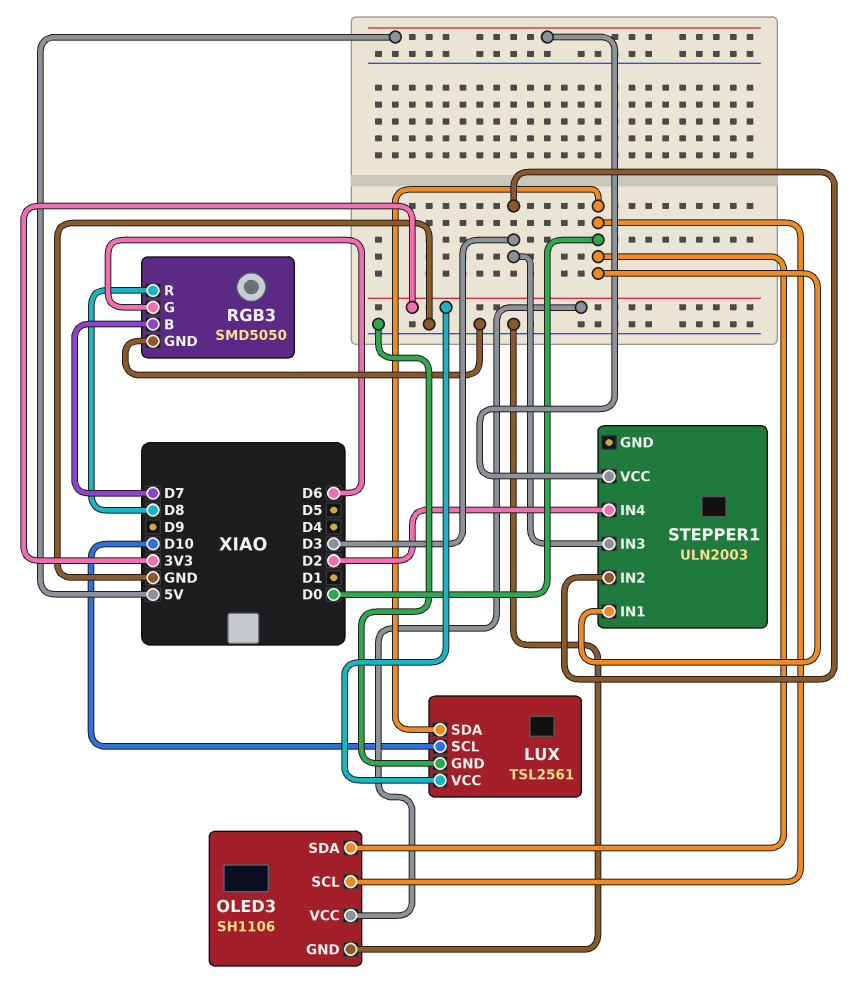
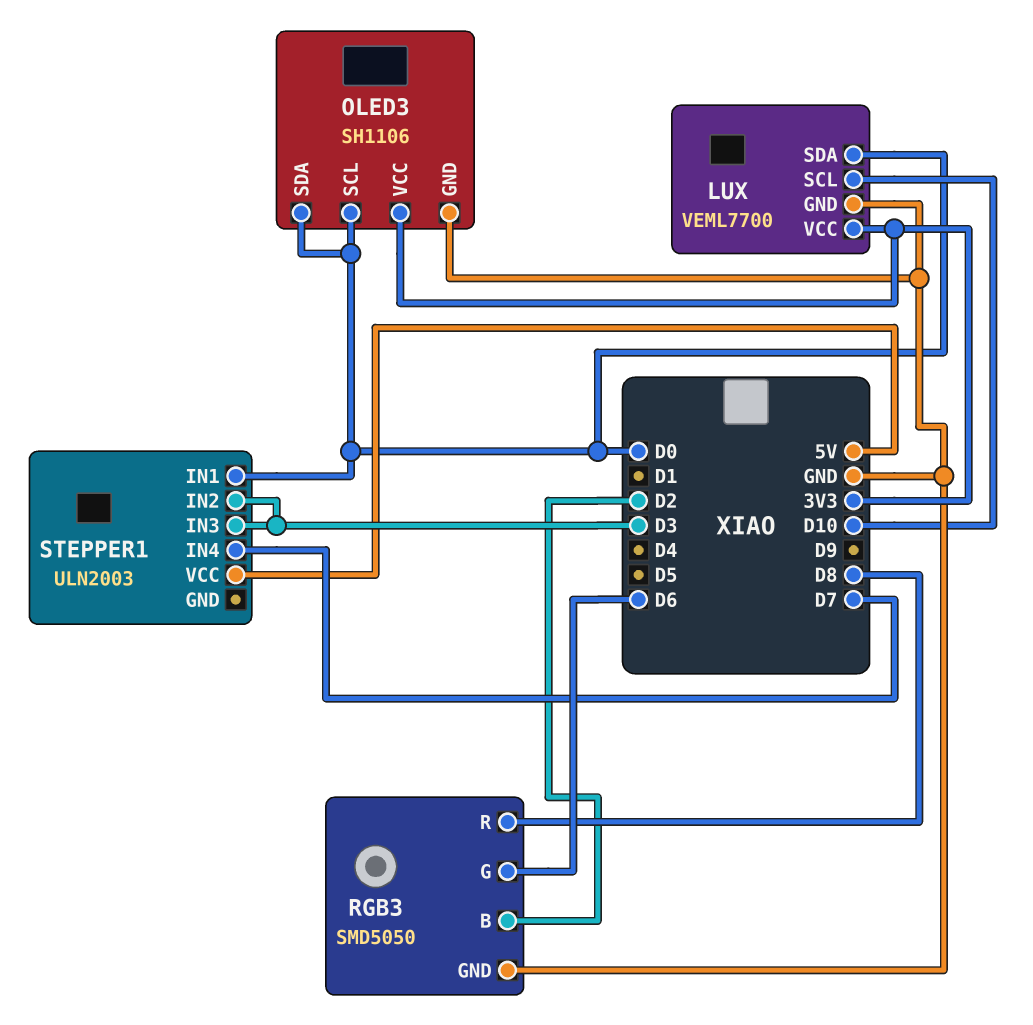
LUX: TSL2561 -> VEML7700
RGB3 pin B: D7 -> D2
STEPPER1 pin IN4: D2 -> D7

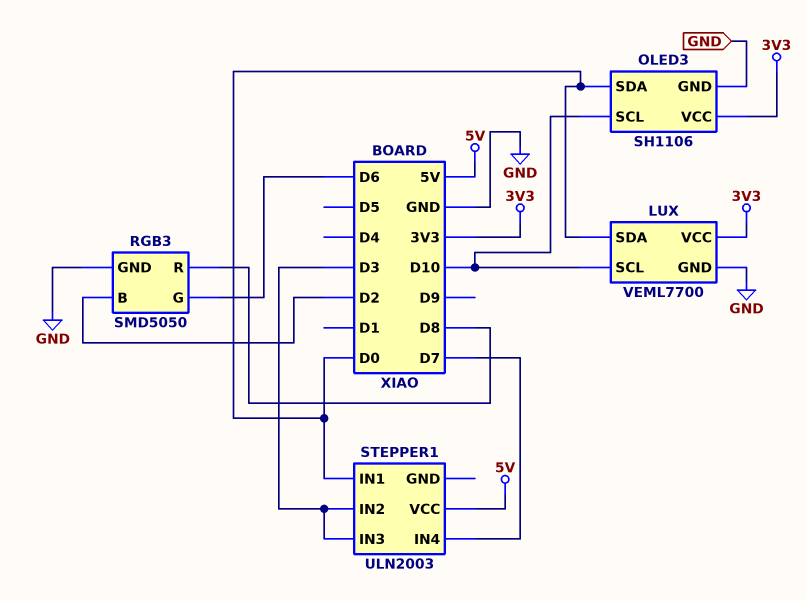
OLED3 pin SCL: D0 -> D10

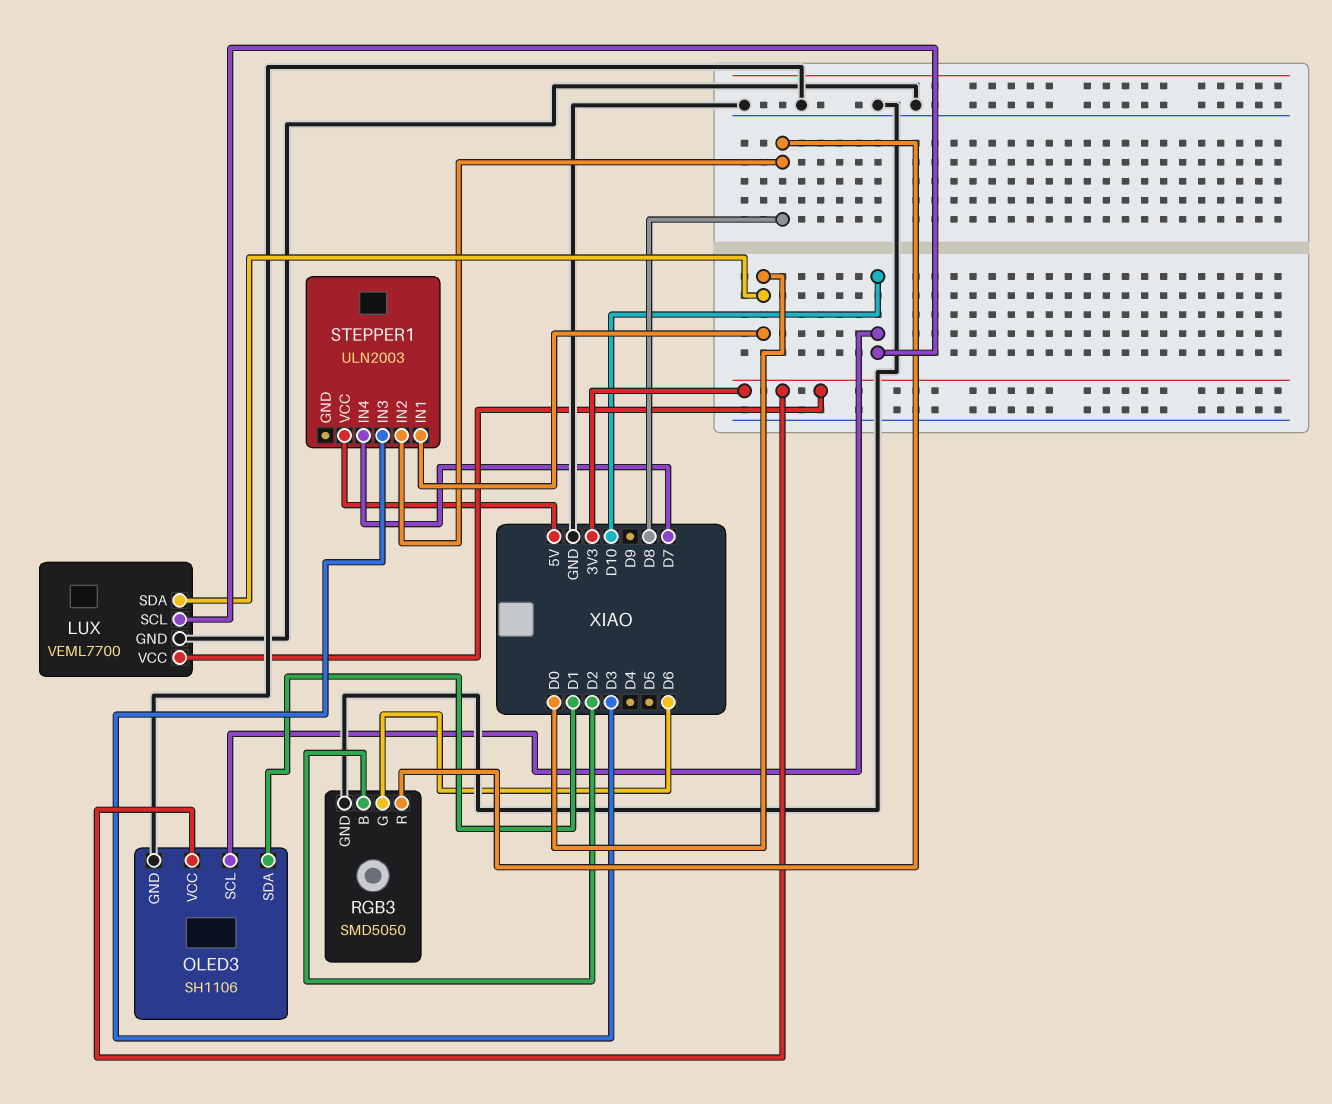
OLED3 pin SDA: D0 -> D1
STEPPER1 pin IN2: D3 -> D8

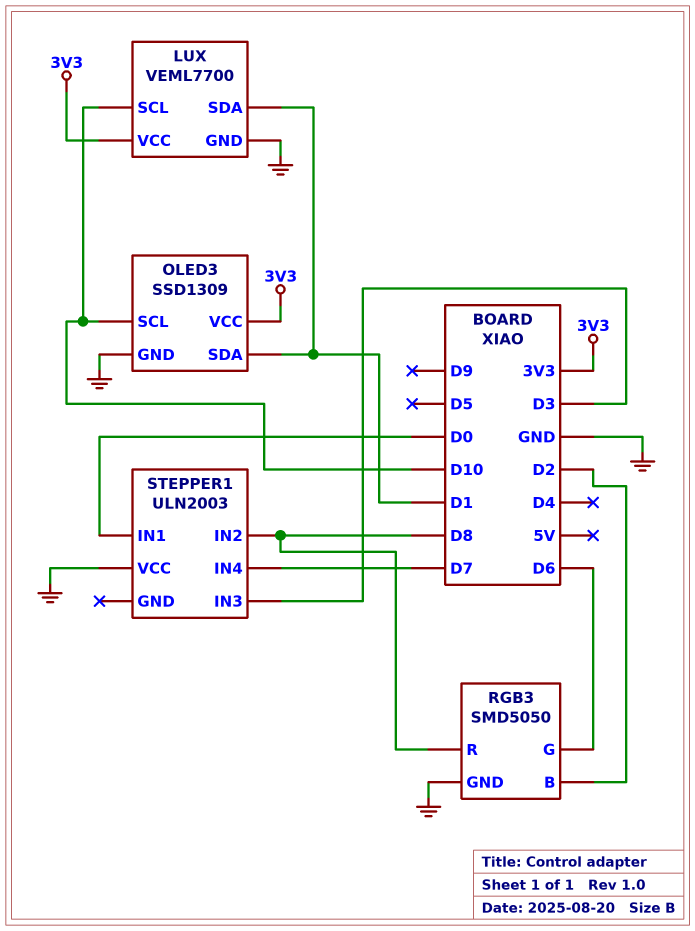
LUX pin SDA: D0 -> D1
OLED3: SH1106 -> SSD1309
STEPPER1 pin VCC: 5V -> GND

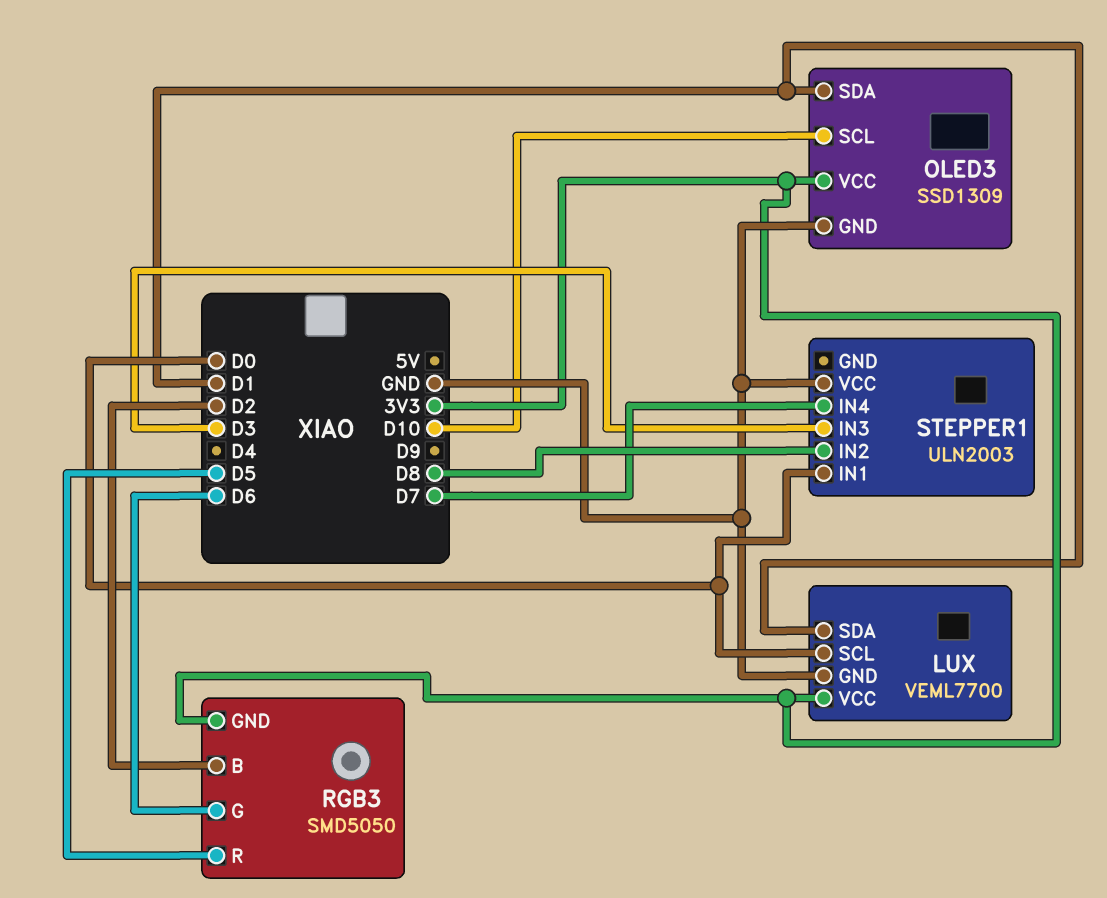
LUX pin SCL: D10 -> D0
RGB3 pin GND: GND -> 3V3
RGB3 pin R: D8 -> D5

